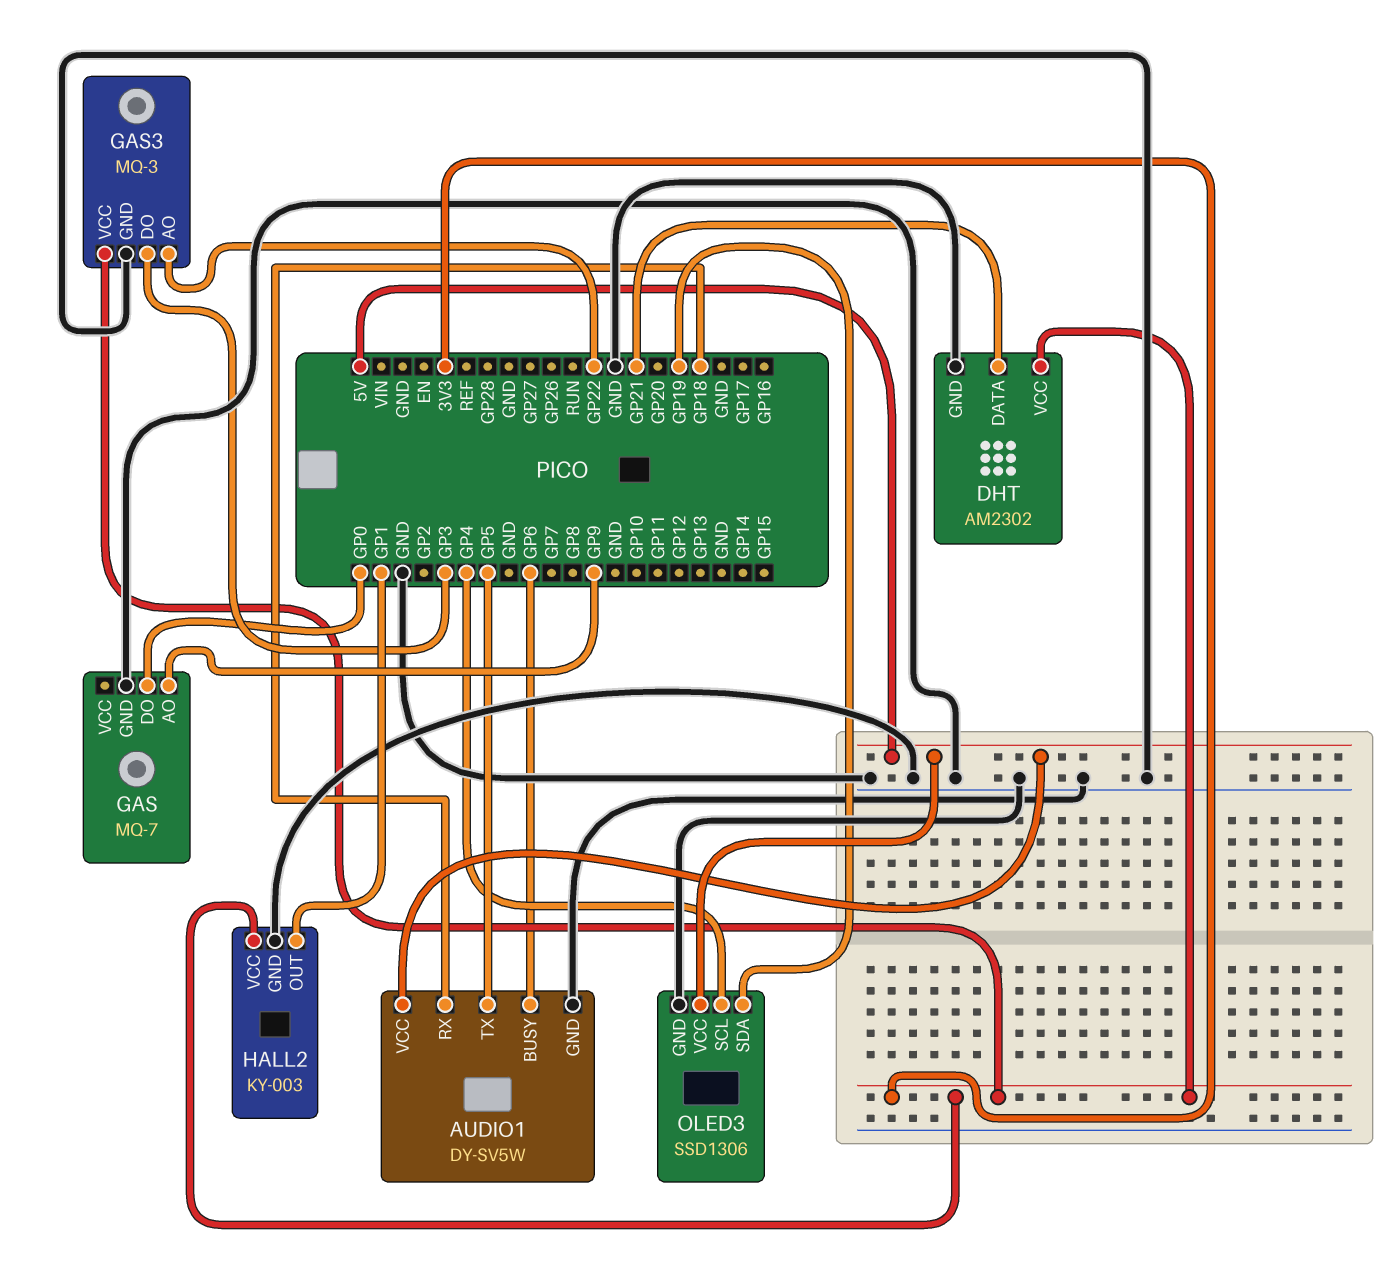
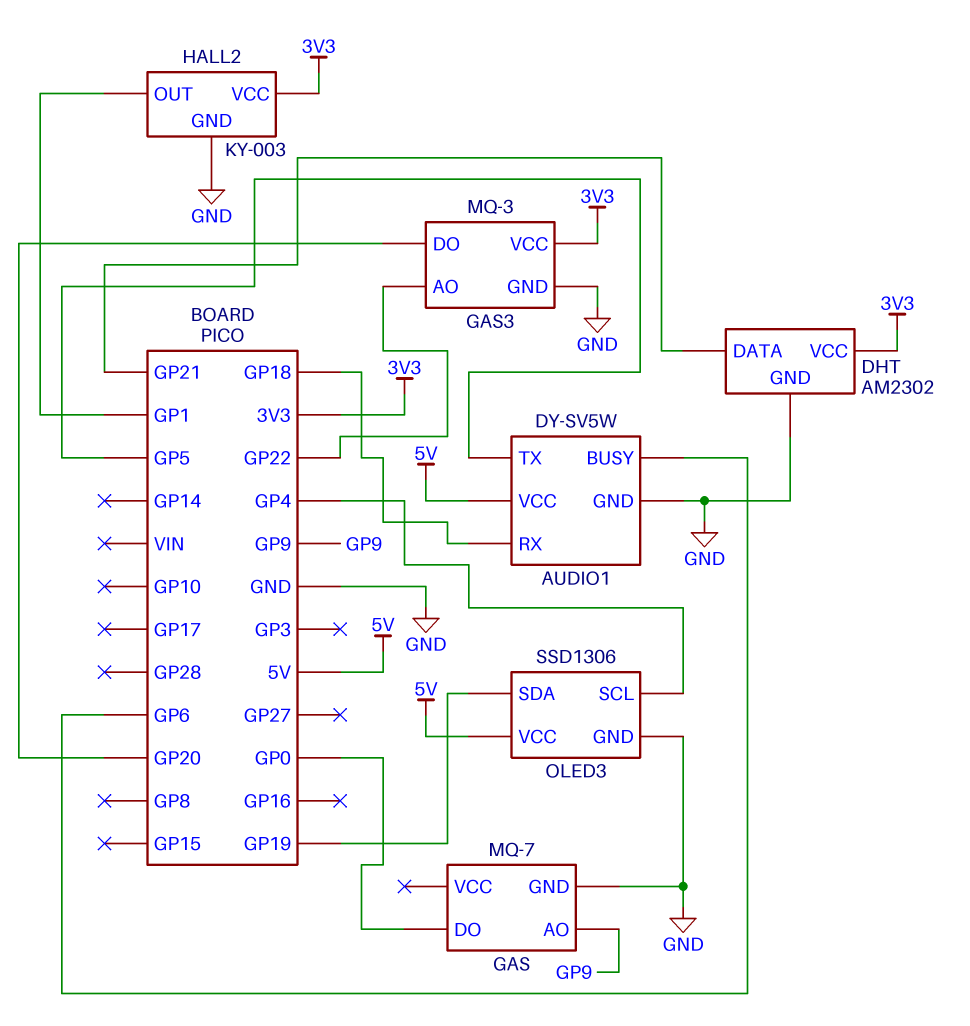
GAS3 pin DO: GP3 -> GP20

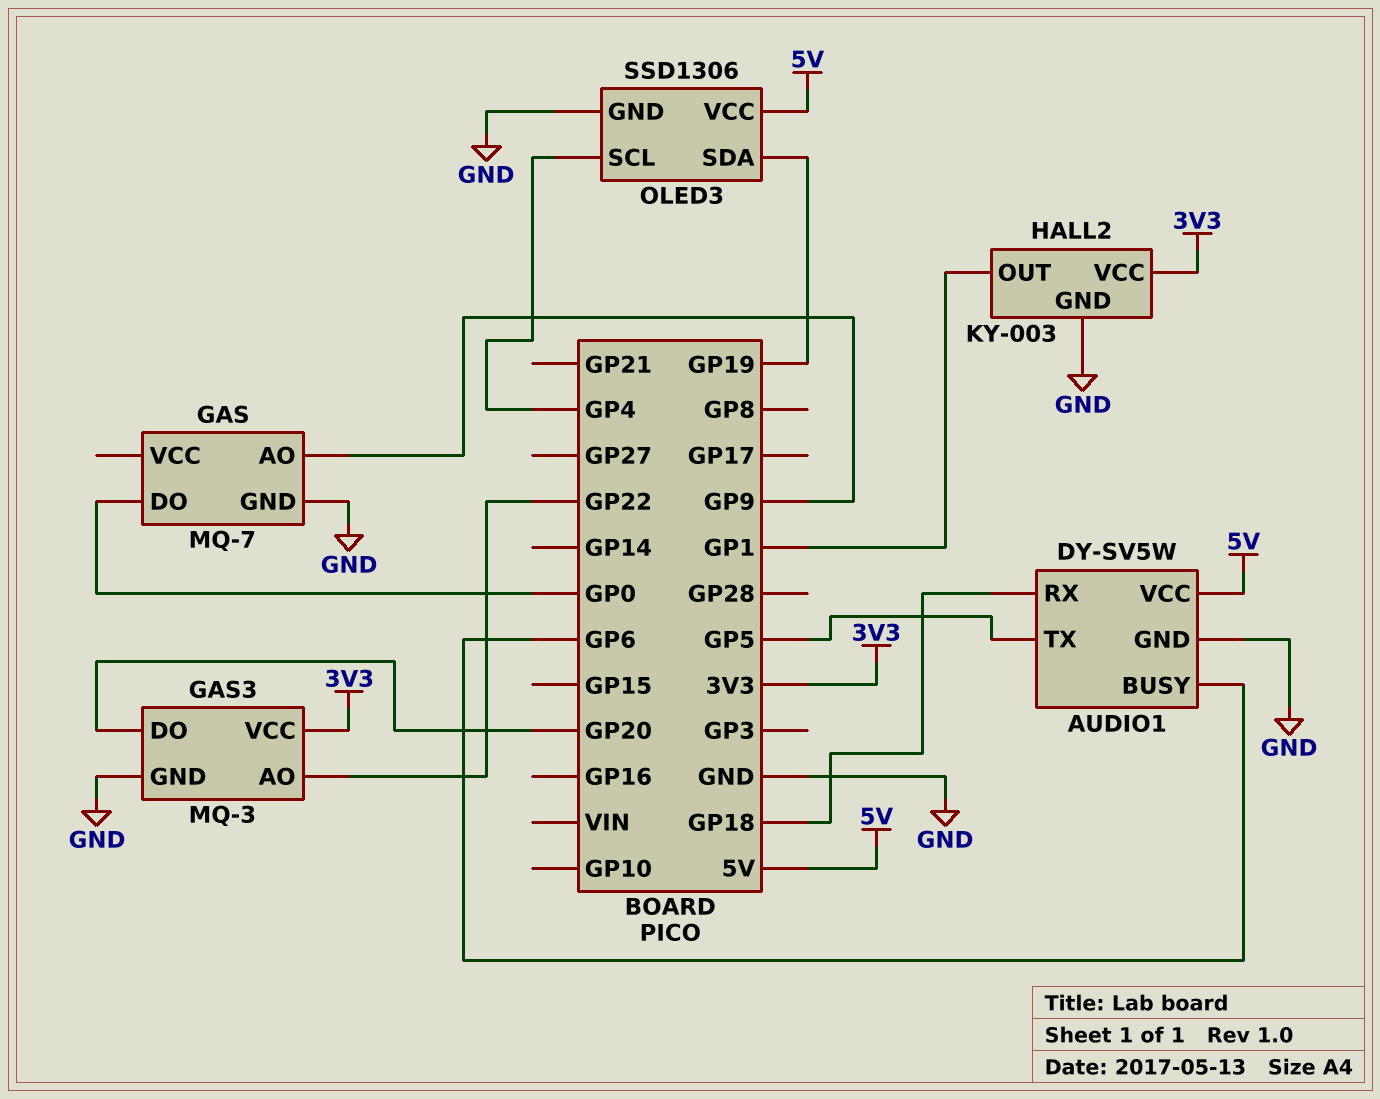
DHT: AM2302 -> none
DHT pin DATA: GP21 -> none
DHT pin GND: GND -> none
DHT pin VCC: 3V3 -> none

